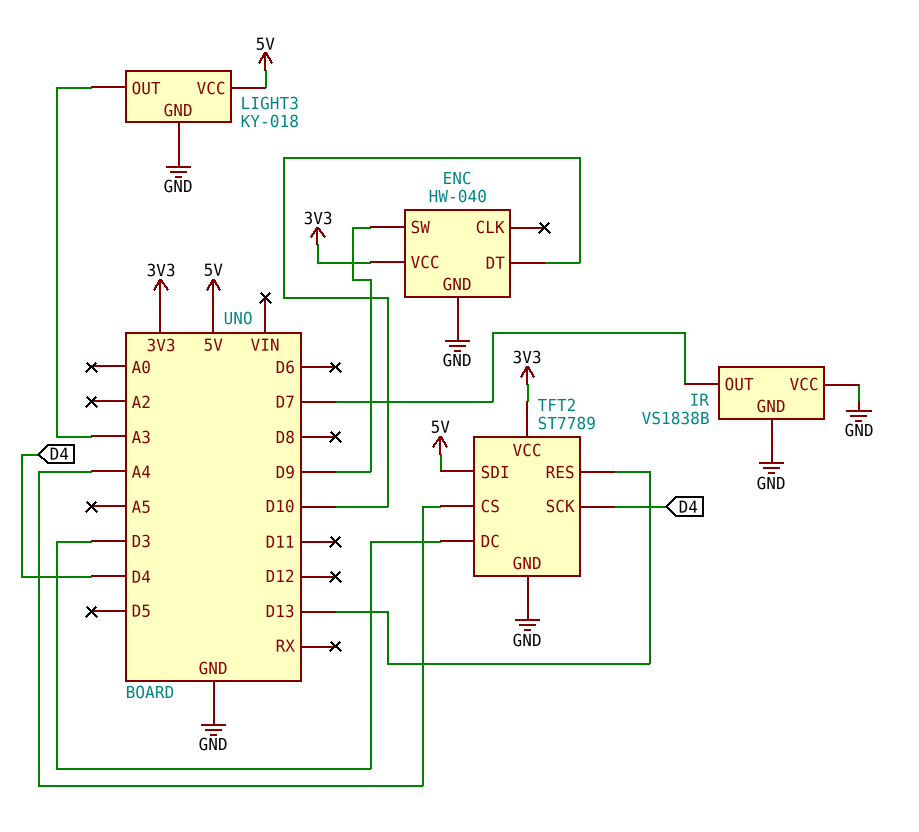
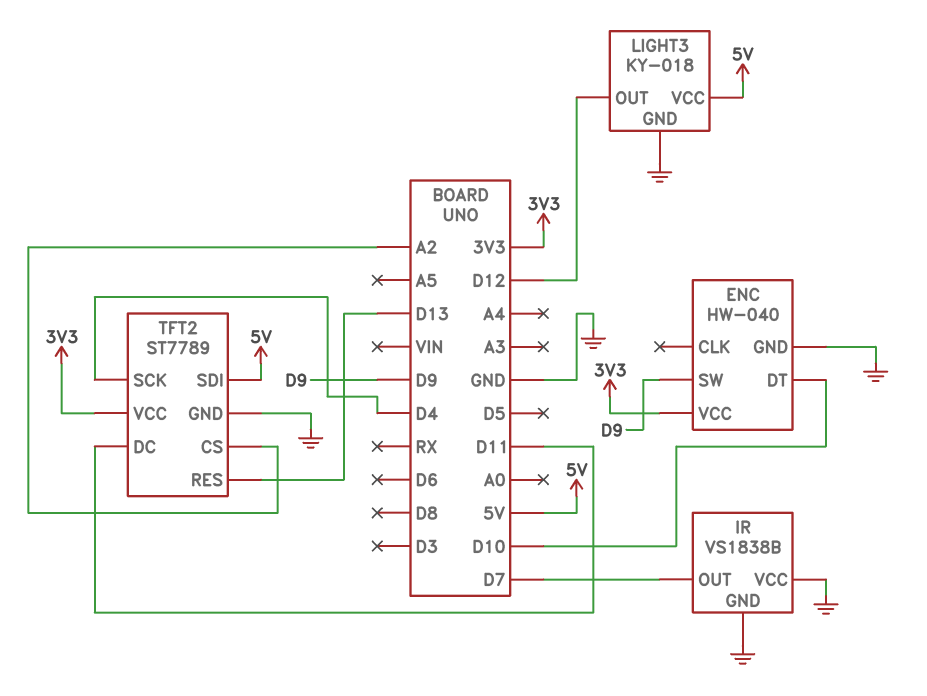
LIGHT3 pin OUT: A3 -> D12
TFT2 pin CS: A4 -> A2
TFT2 pin DC: D3 -> D11

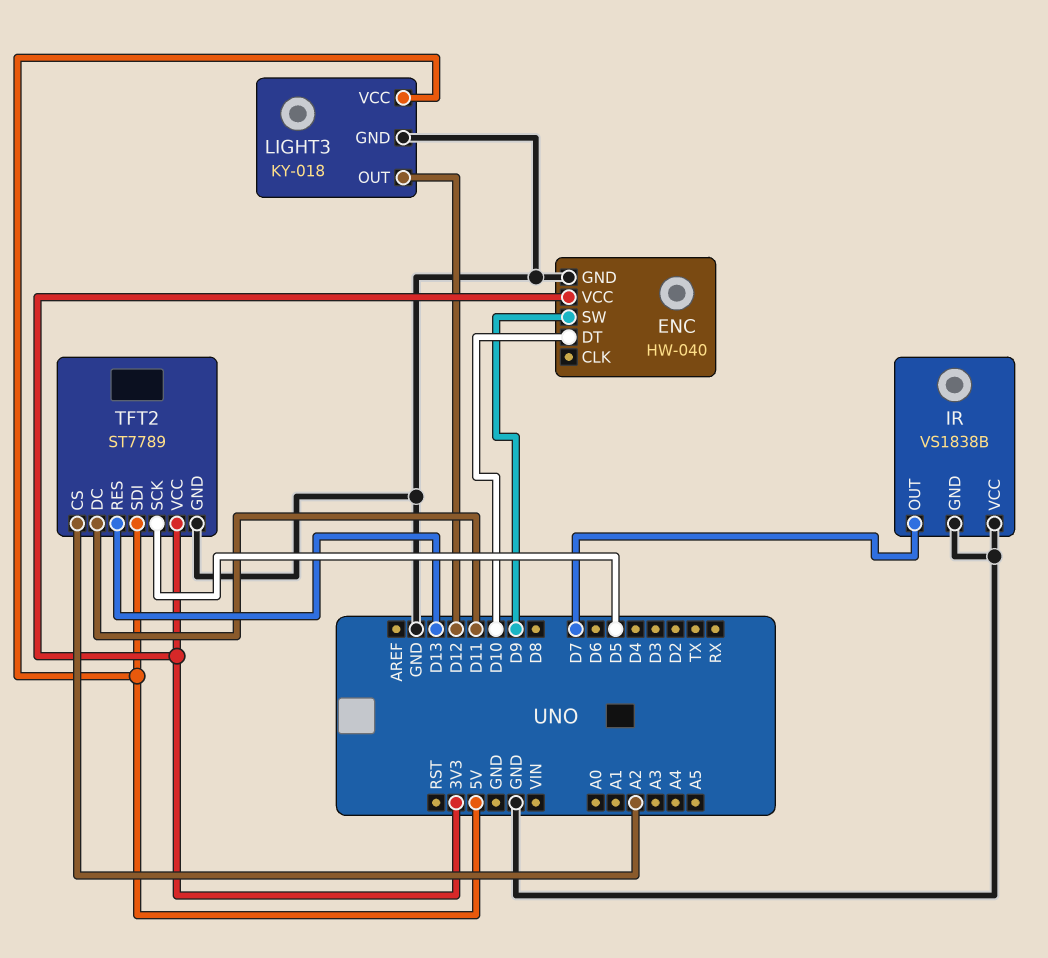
TFT2 pin SCK: D4 -> D5

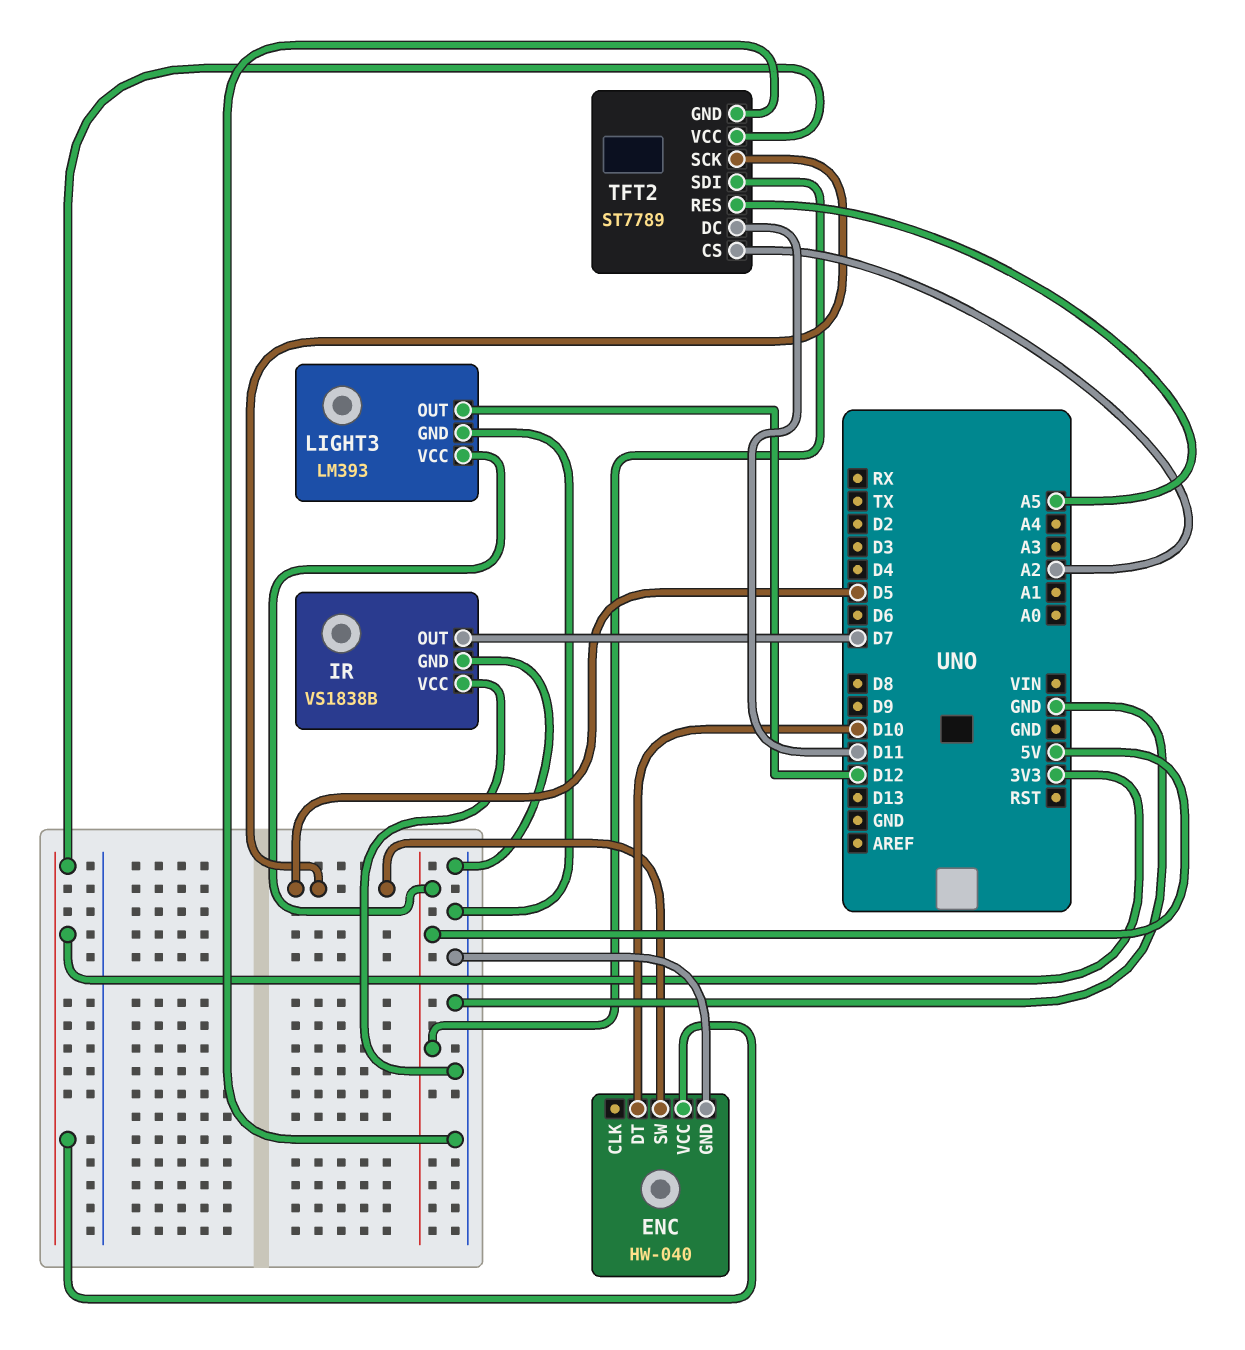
ENC pin SW: D9 -> D5
LIGHT3: KY-018 -> LM393
TFT2 pin RES: D13 -> A5

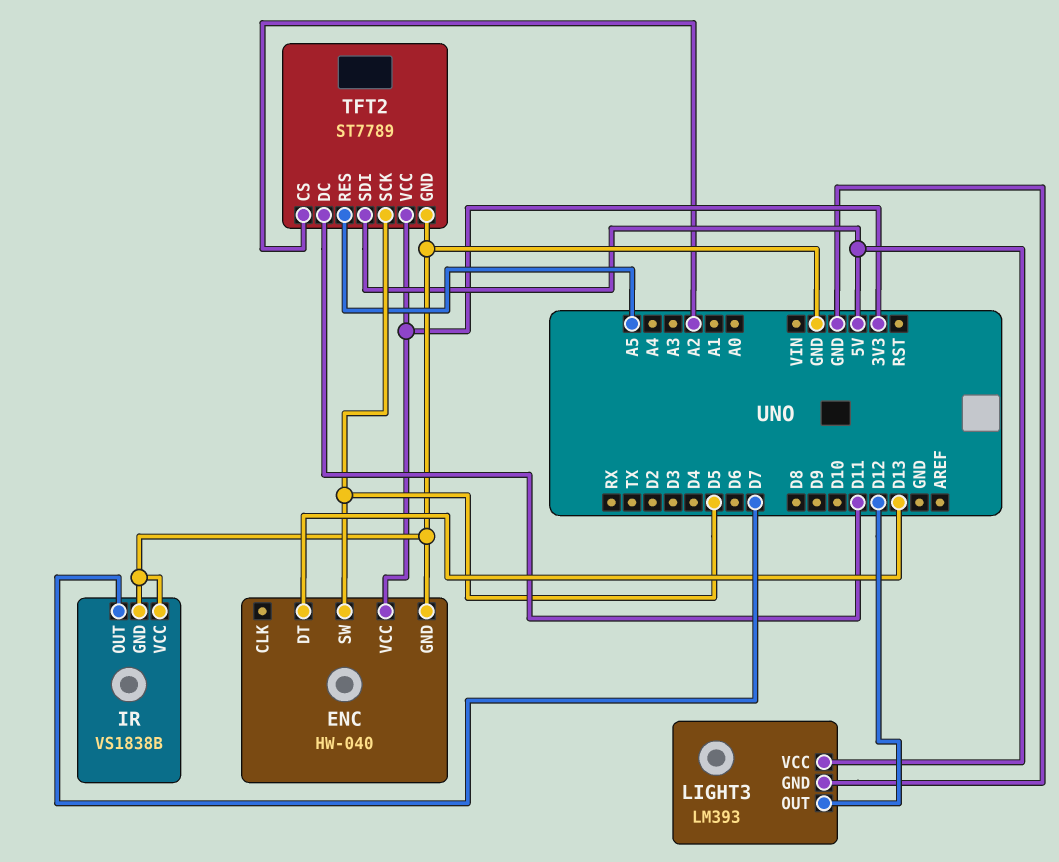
ENC pin DT: D10 -> D13

